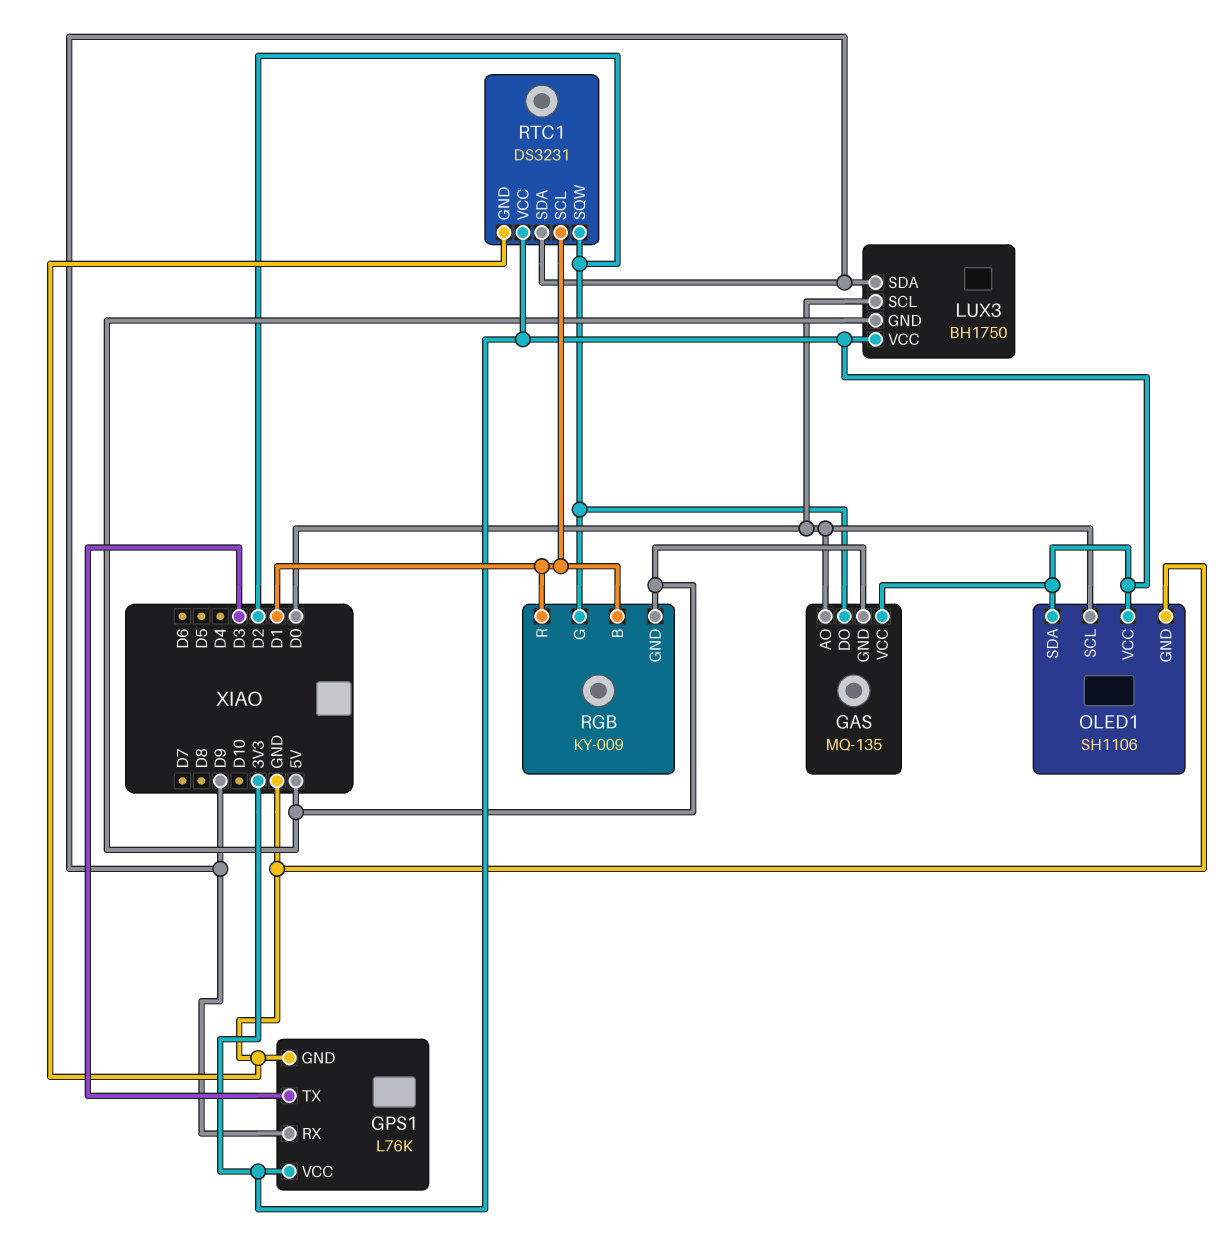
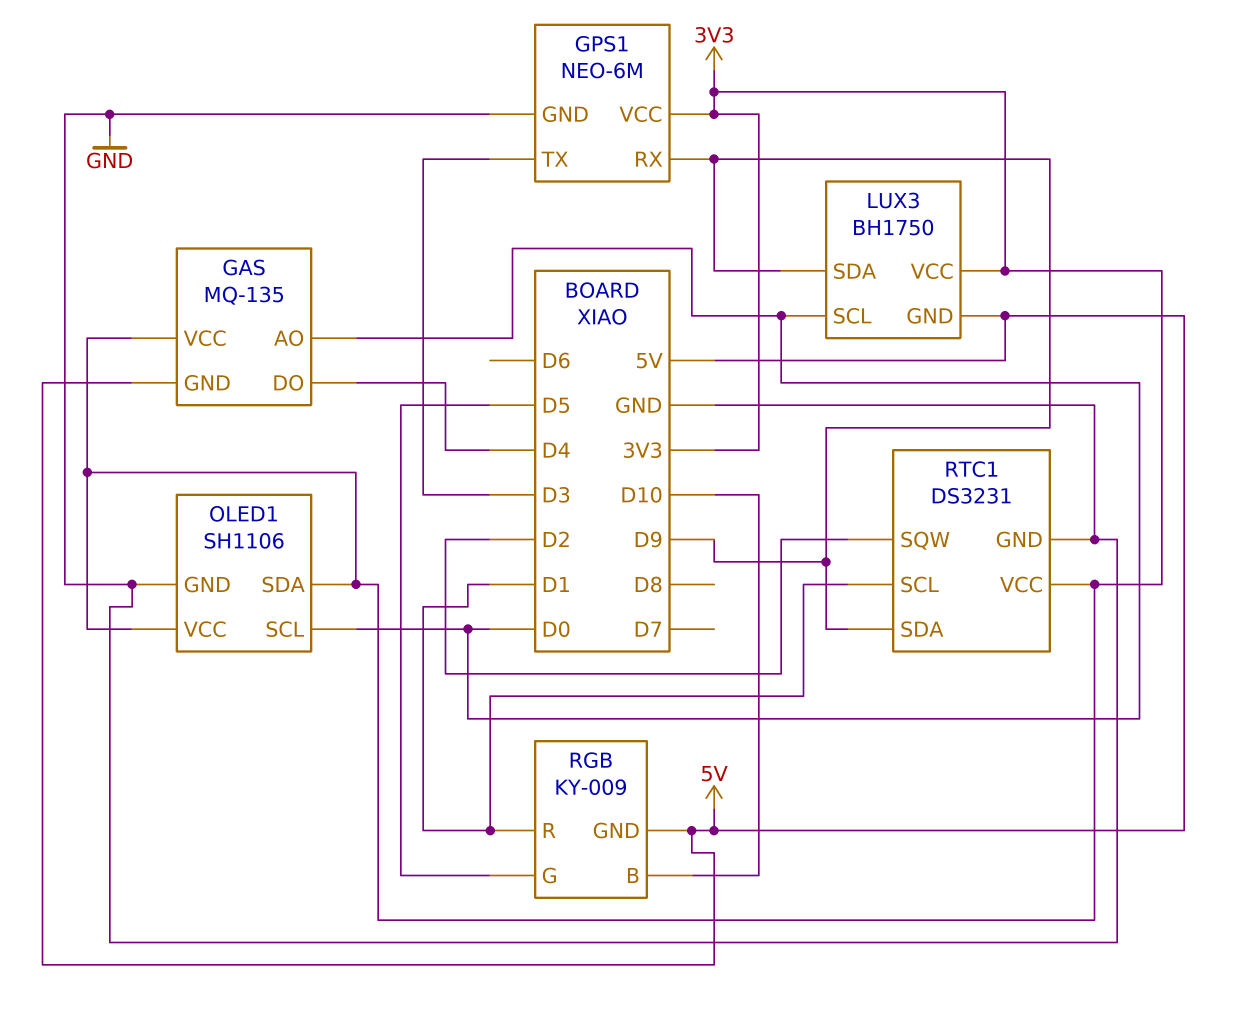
GAS pin DO: D2 -> D4
GPS1: L76K -> NEO-6M
RGB pin B: D1 -> D10
RGB pin G: D2 -> D5

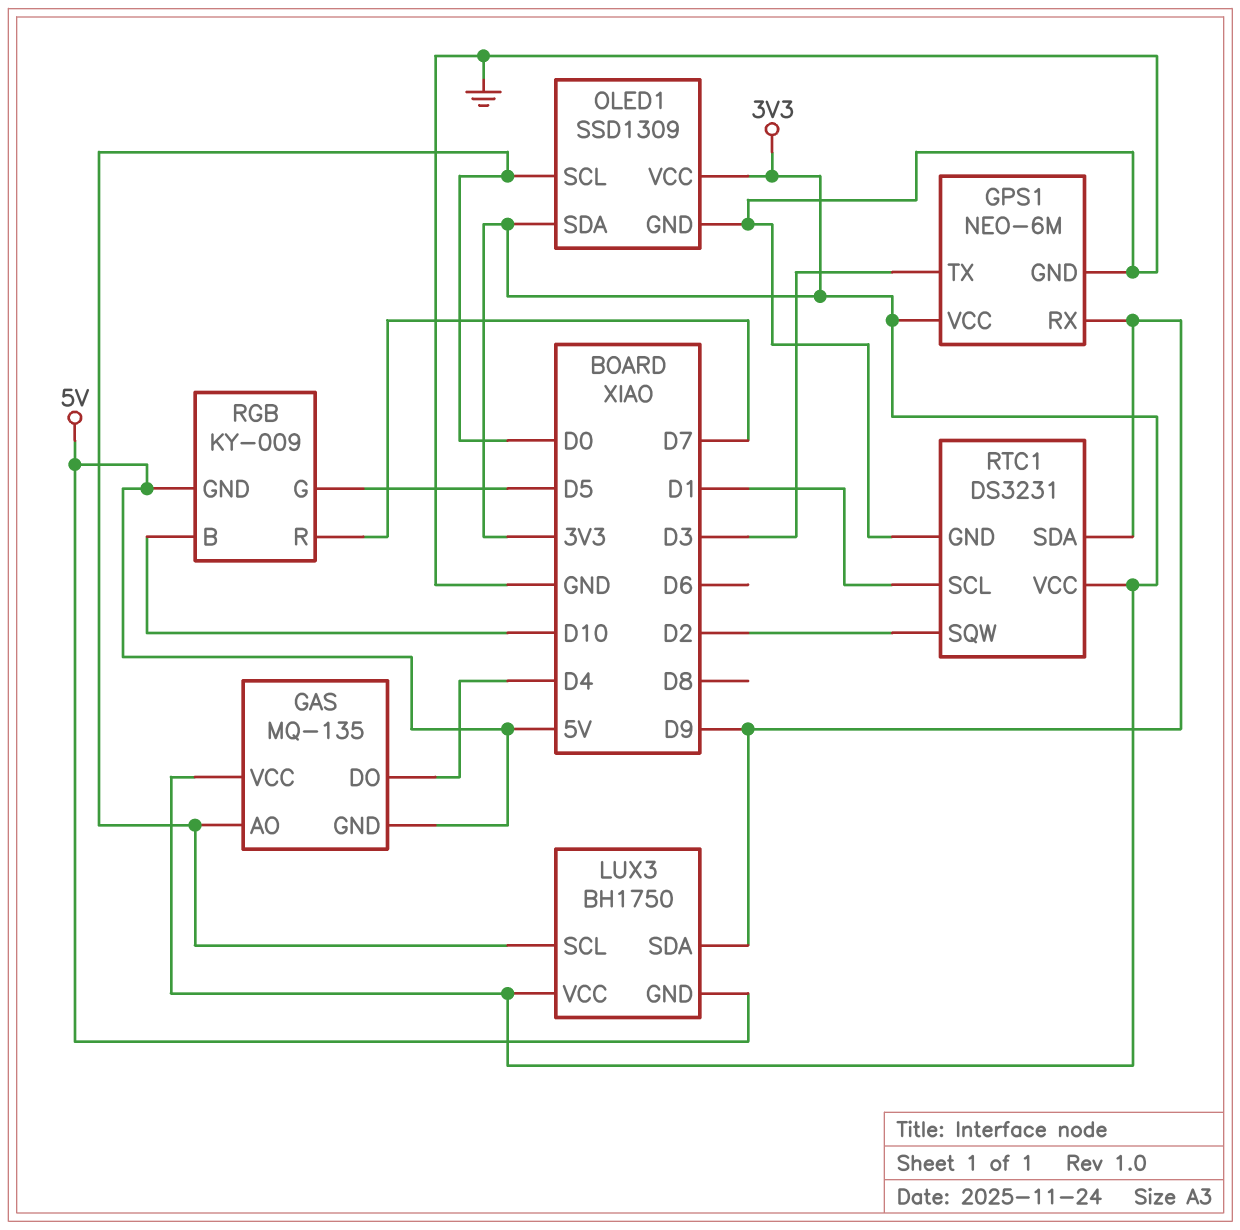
OLED1: SH1106 -> SSD1309
RGB pin R: D1 -> D7

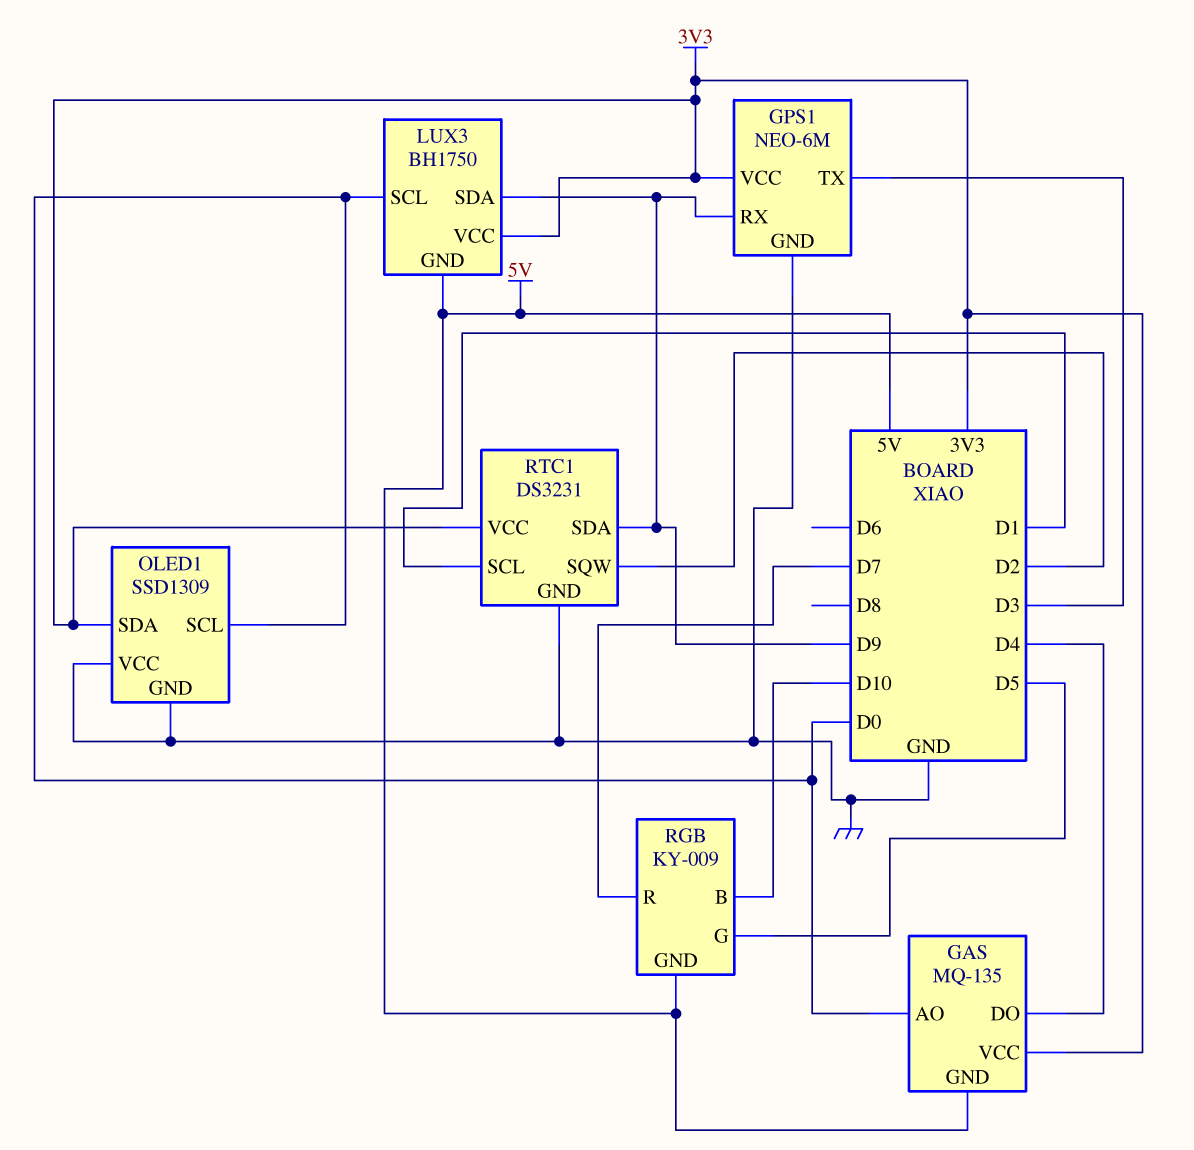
OLED1 pin VCC: 3V3 -> GND

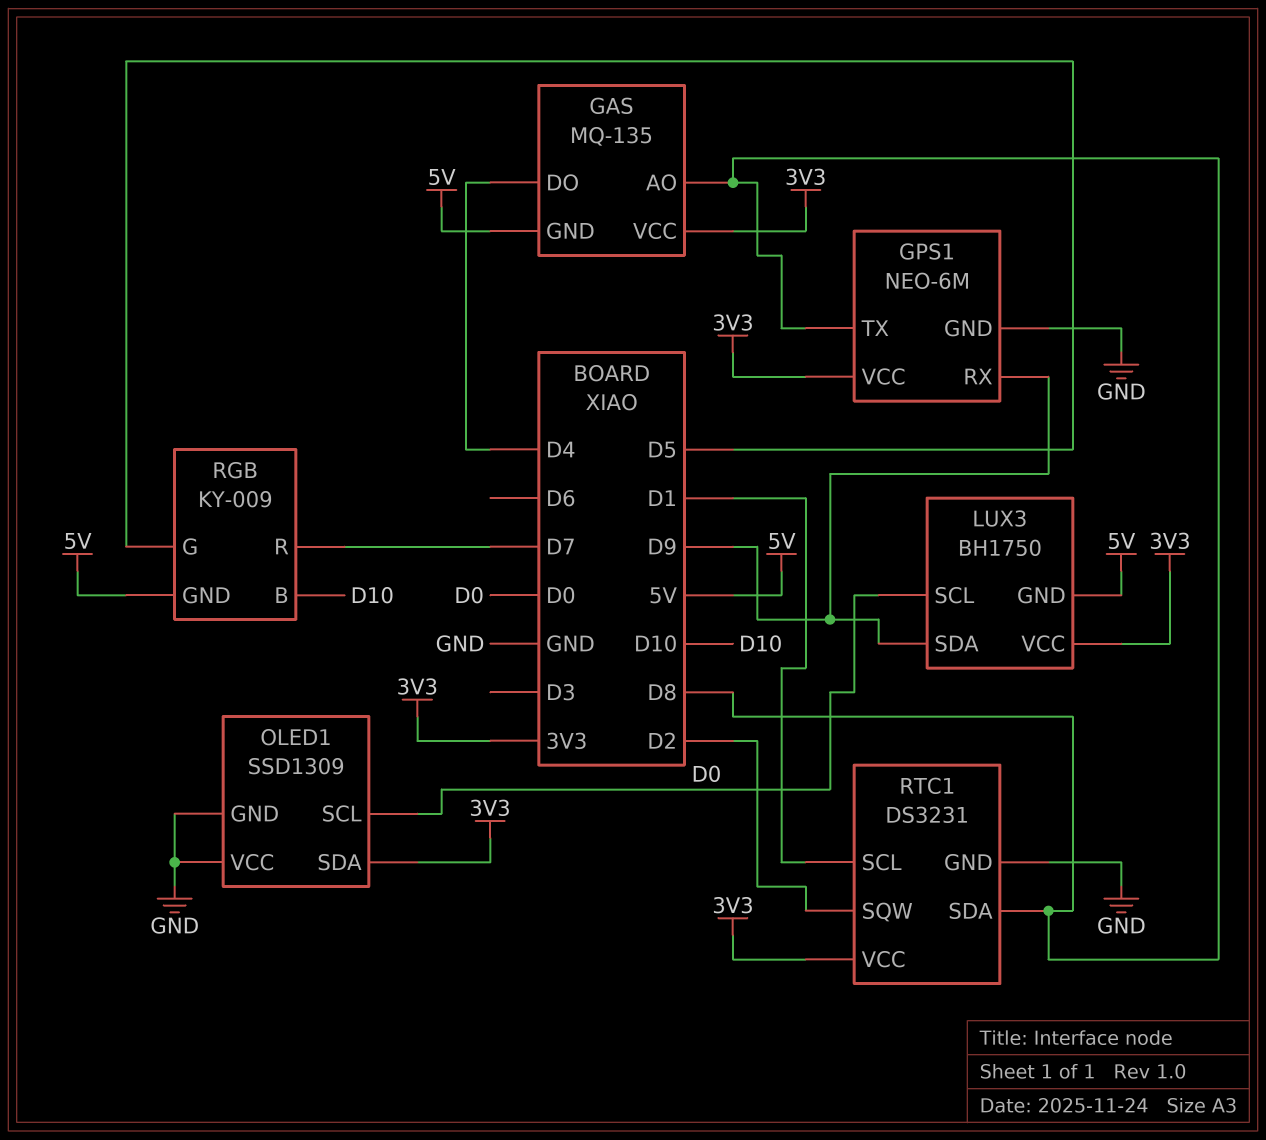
GAS pin AO: D0 -> D8
GPS1 pin TX: D3 -> D8
RTC1 pin SDA: D9 -> D8

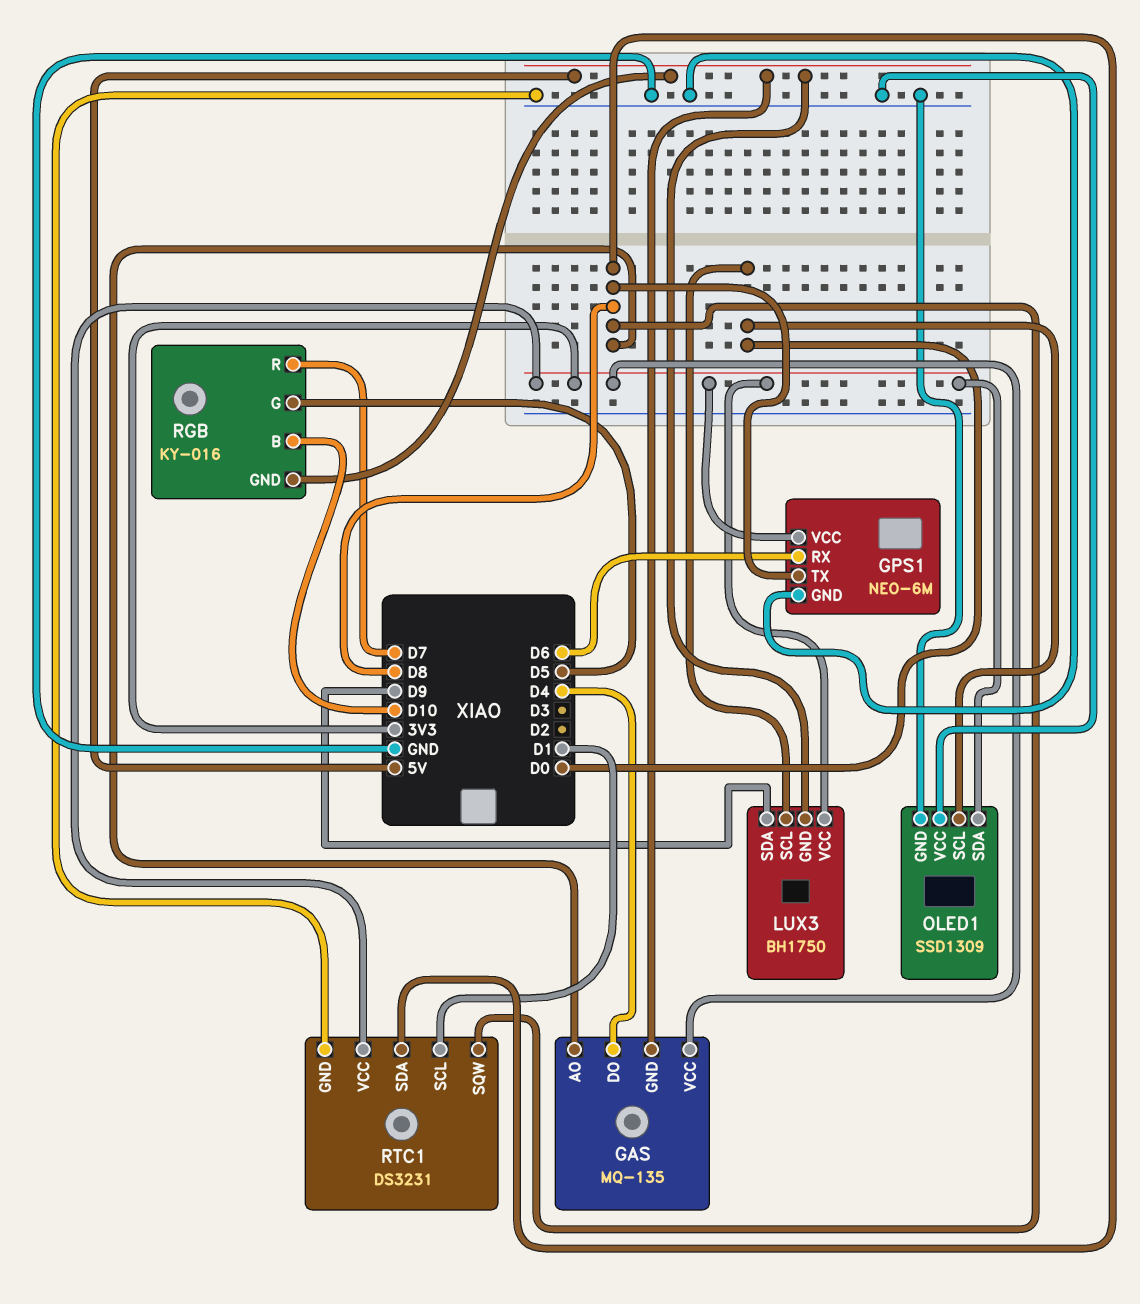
GPS1 pin RX: D9 -> D6
RGB: KY-009 -> KY-016
RTC1 pin SQW: D2 -> D8

